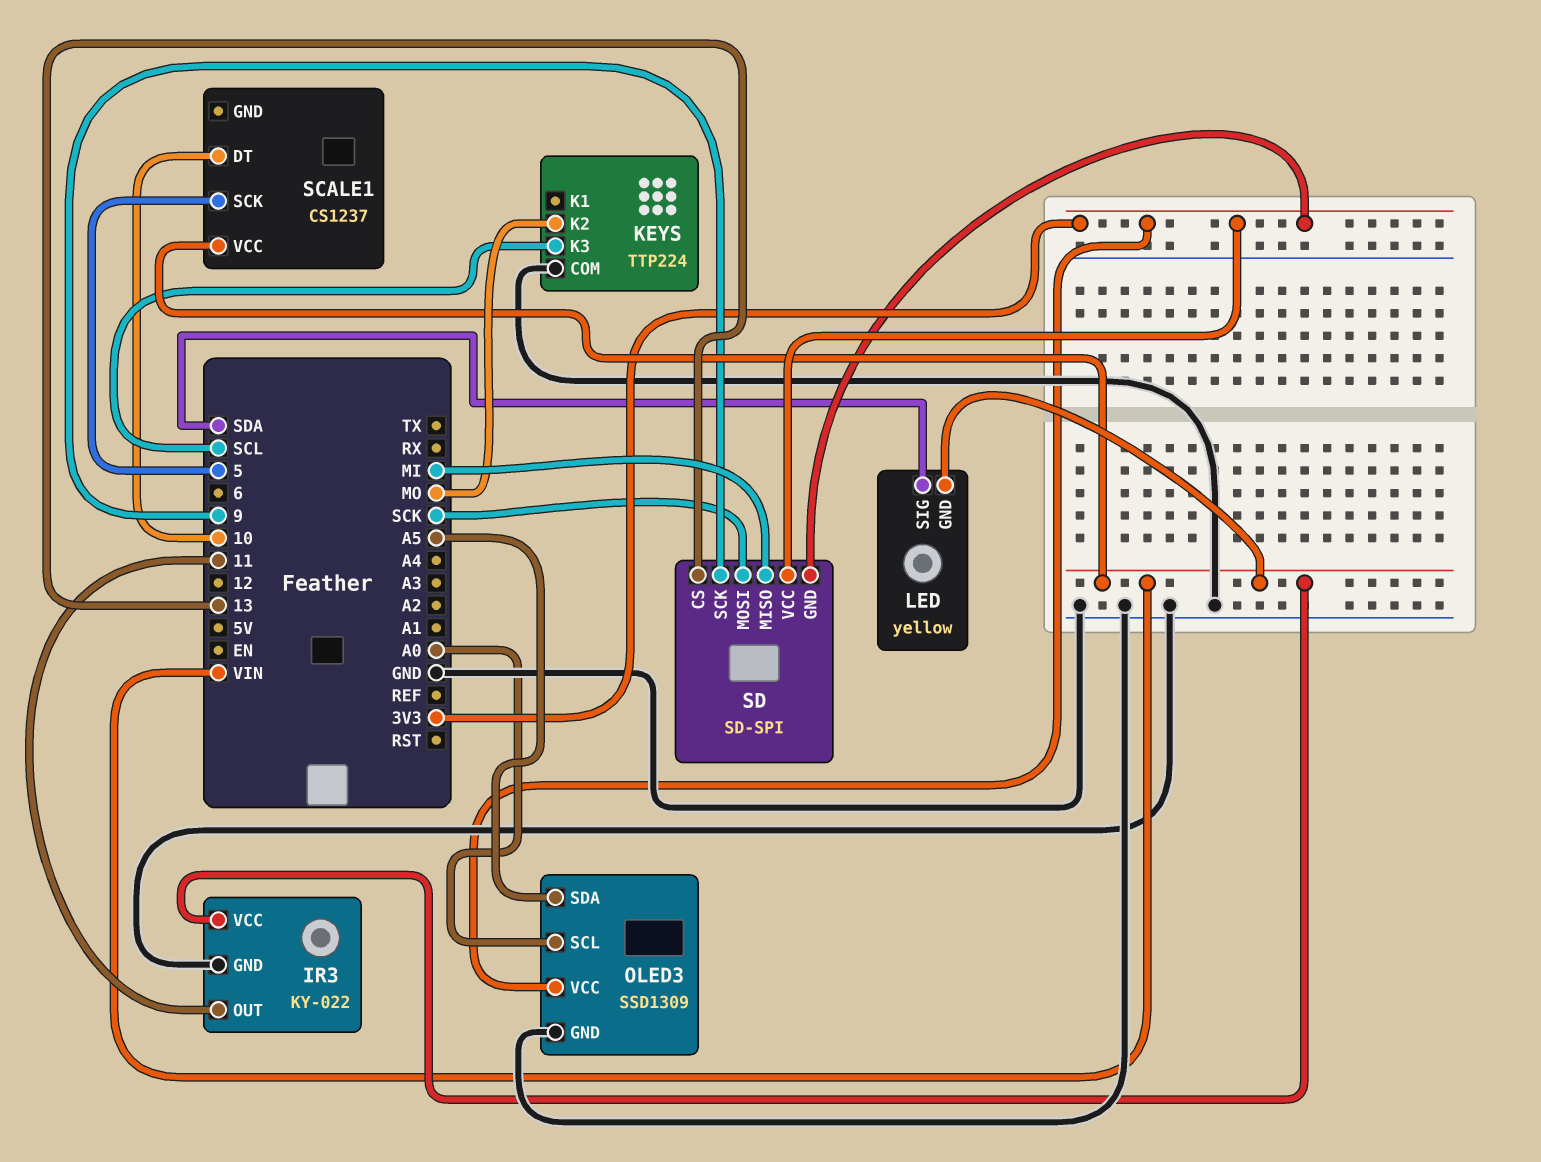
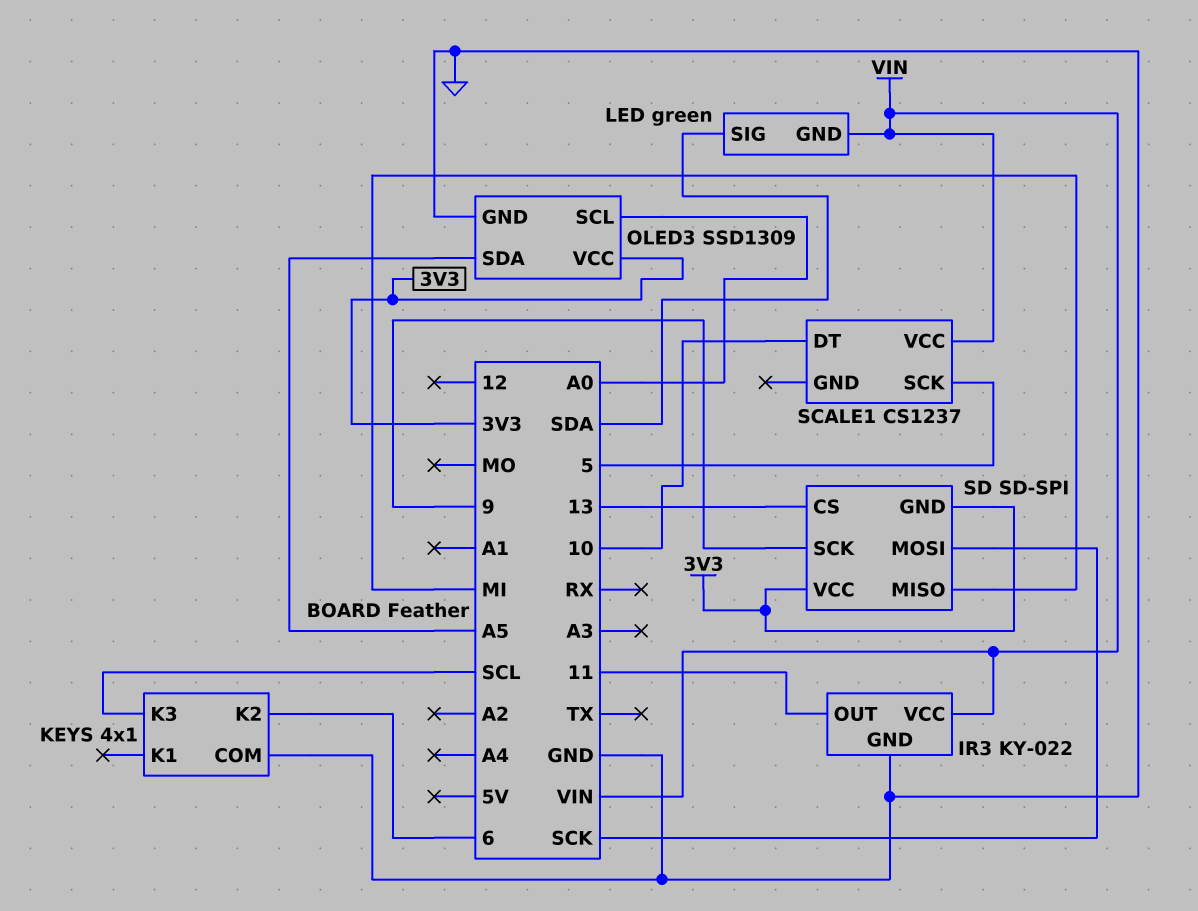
KEYS: TTP224 -> 4x1
KEYS pin K2: MO -> 6
LED: yellow -> green

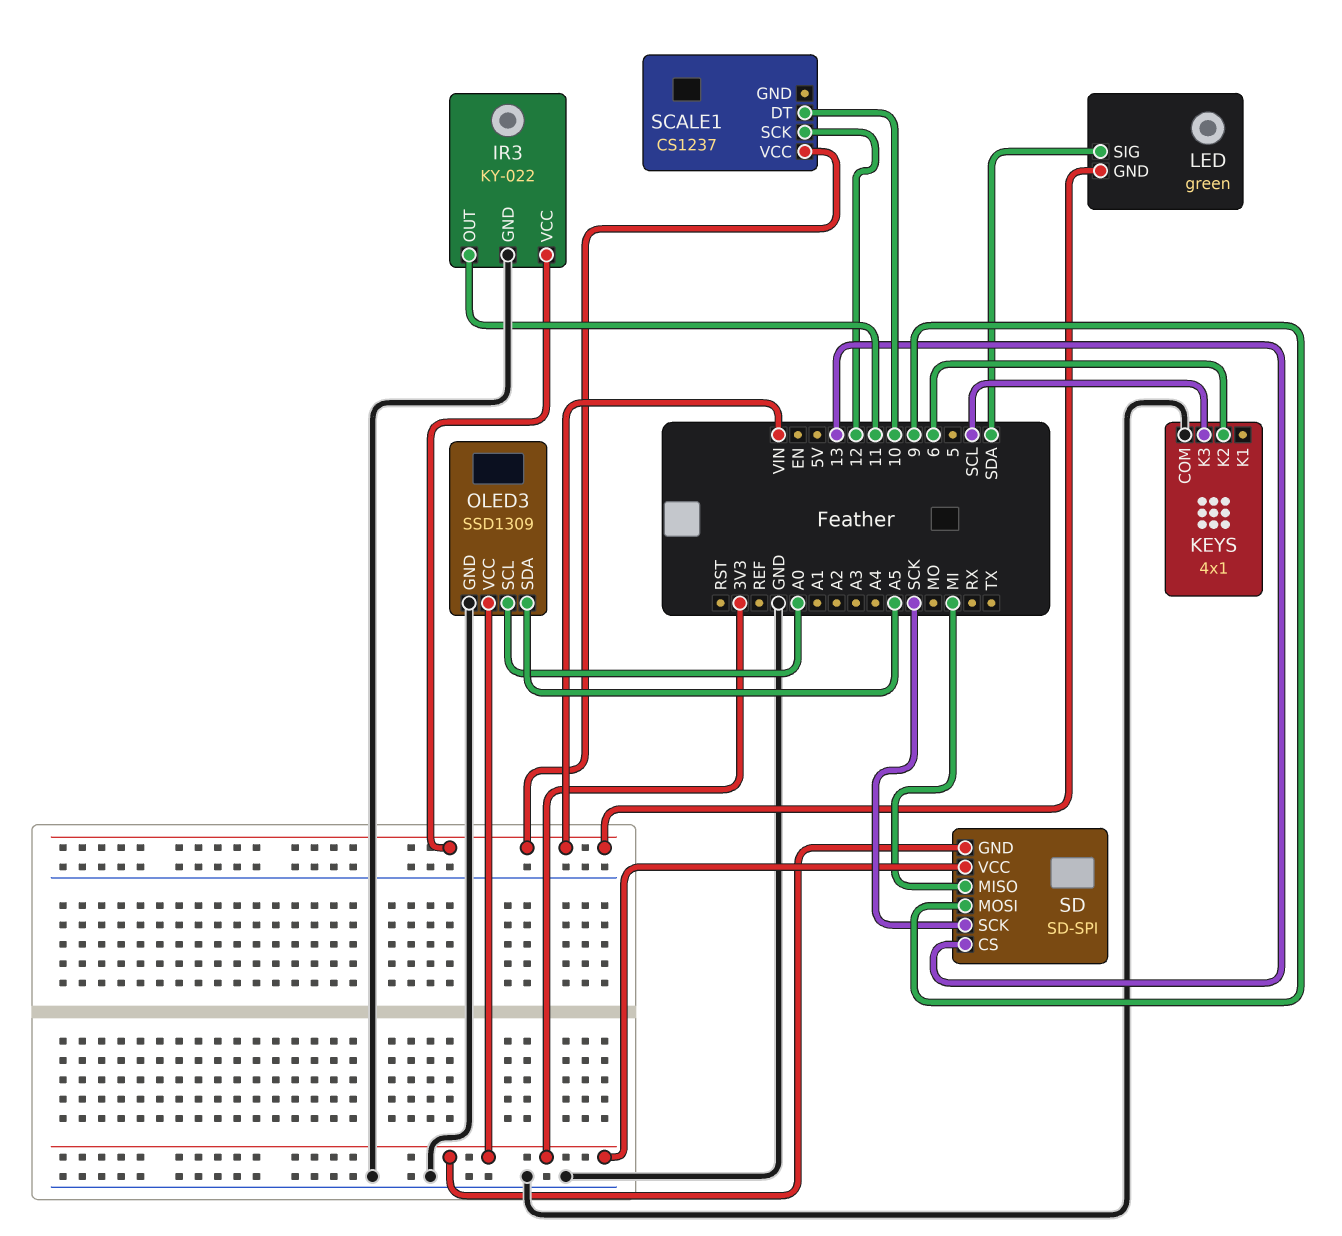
SCALE1 pin SCK: 5 -> 12
SD pin MOSI: SCK -> 9
SD pin SCK: 9 -> SCK

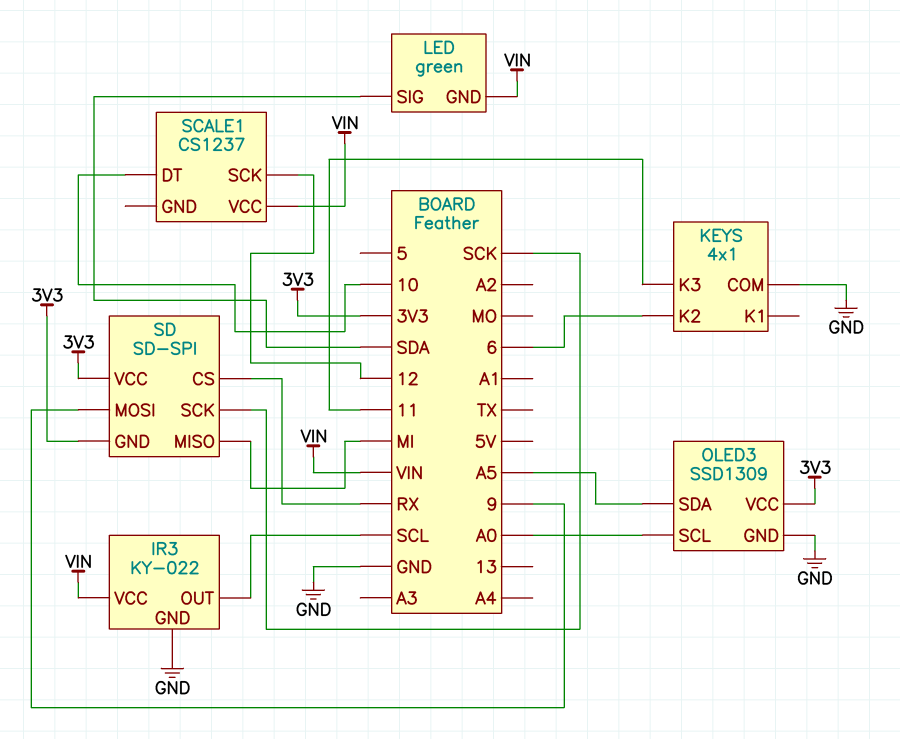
IR3 pin OUT: 11 -> SCL
KEYS pin K3: SCL -> 11
SD pin CS: 13 -> RX

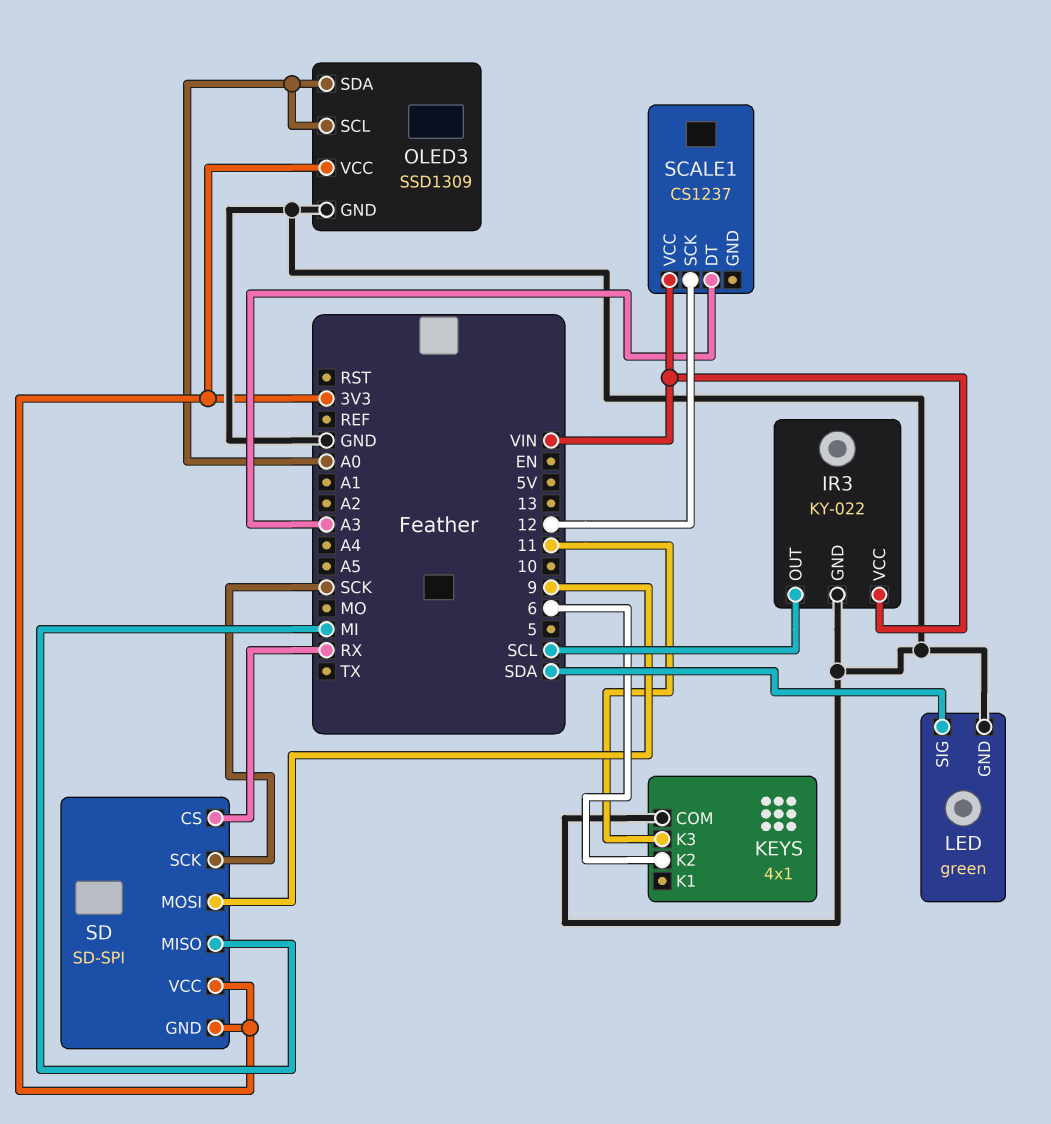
LED pin GND: VIN -> GND
OLED3 pin SDA: A5 -> A0
SCALE1 pin DT: 10 -> A3

